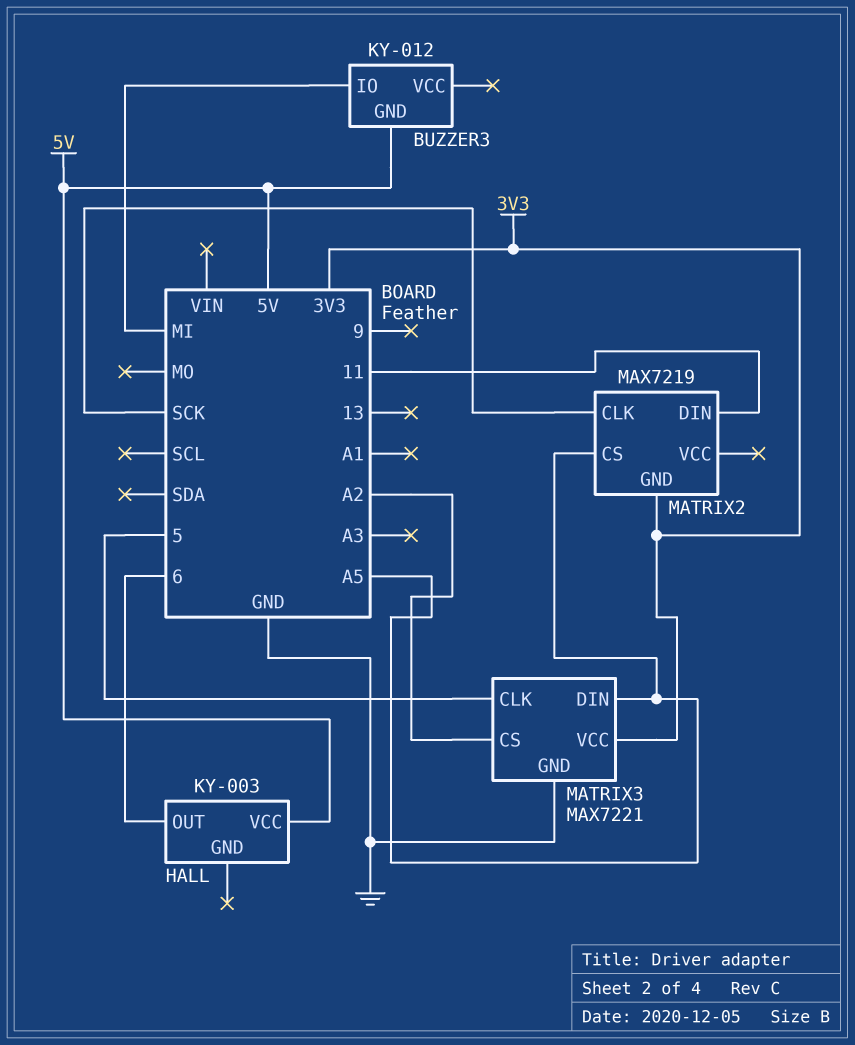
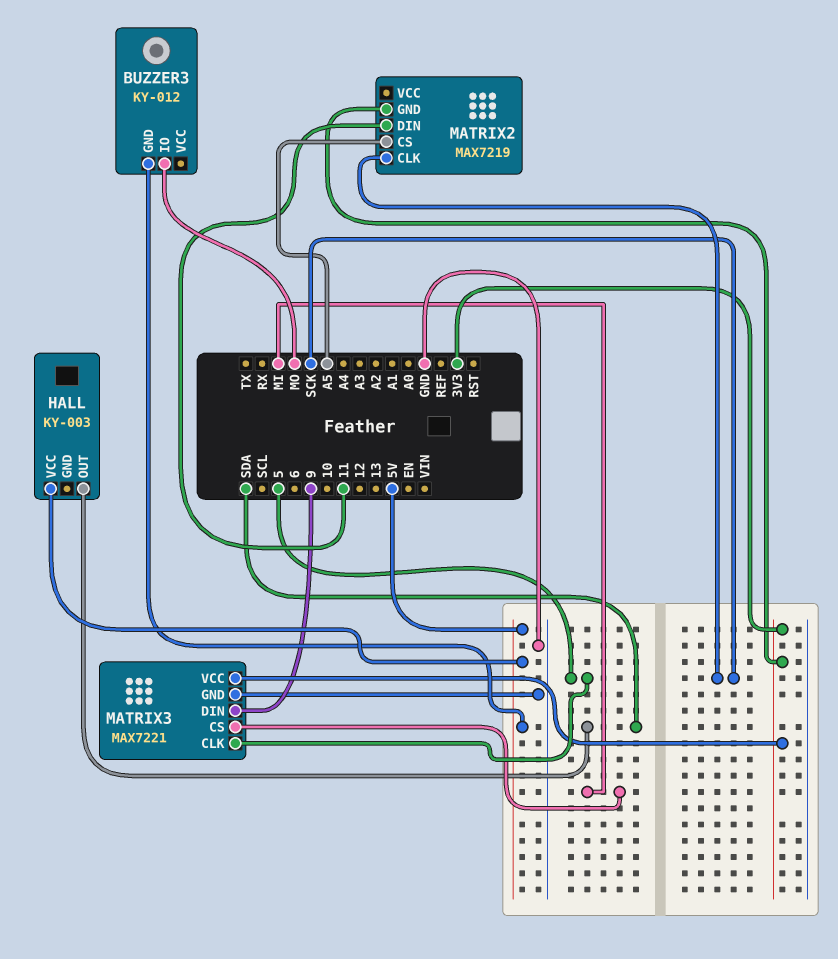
BUZZER3 pin IO: MI -> MO
HALL pin OUT: 6 -> SDA
MATRIX3 pin CS: A2 -> MI
MATRIX3 pin DIN: A5 -> 9

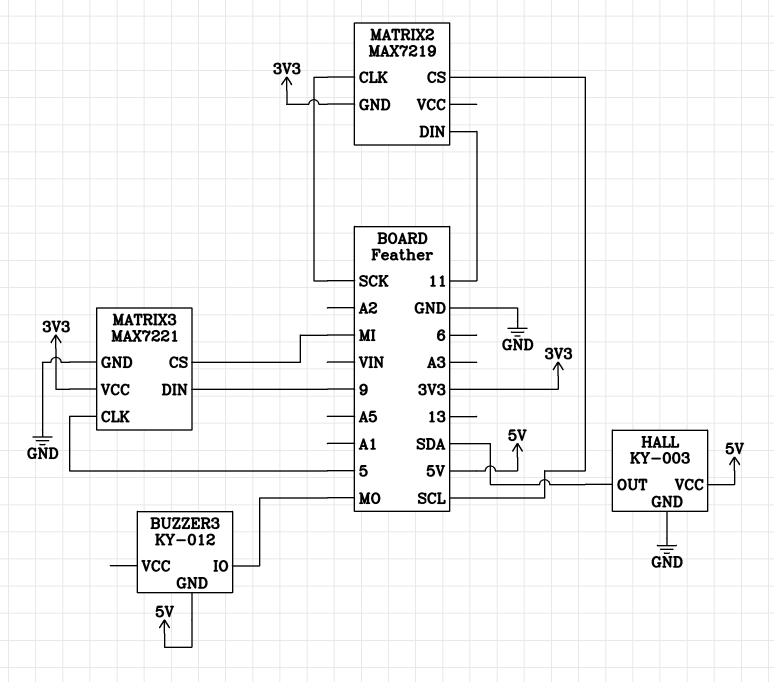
HALL pin GND: none -> GND
MATRIX2 pin CS: A5 -> SCL

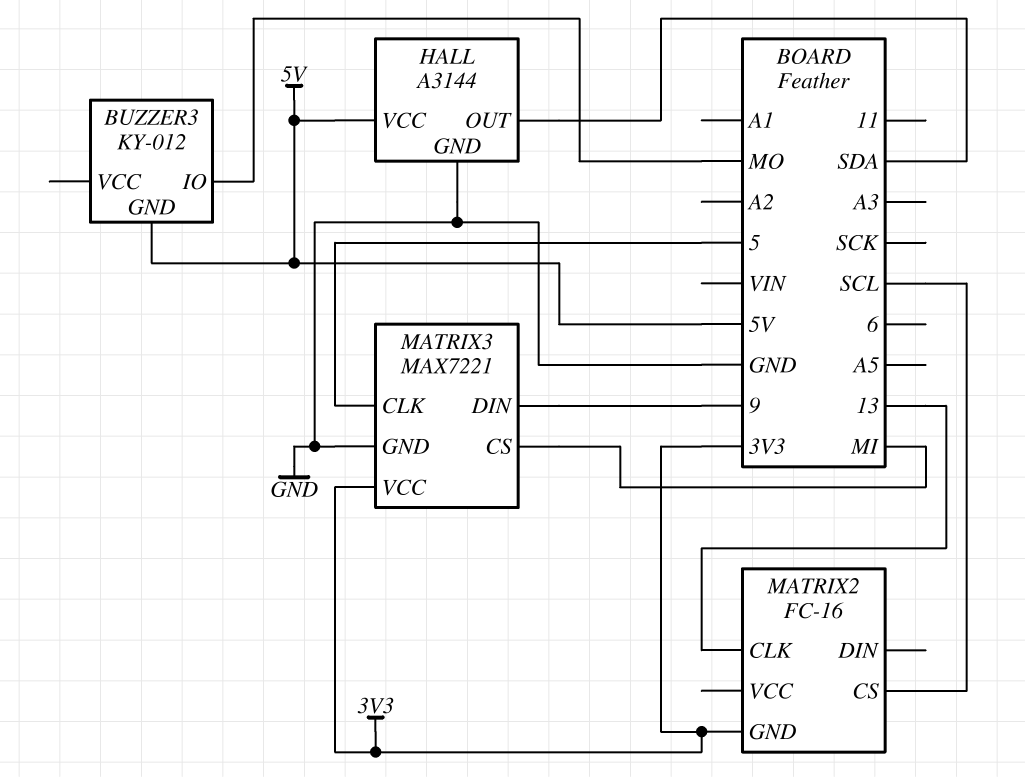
HALL: KY-003 -> A3144
MATRIX2: MAX7219 -> FC-16
MATRIX2 pin CLK: SCK -> 13
MATRIX2 pin DIN: 11 -> none

